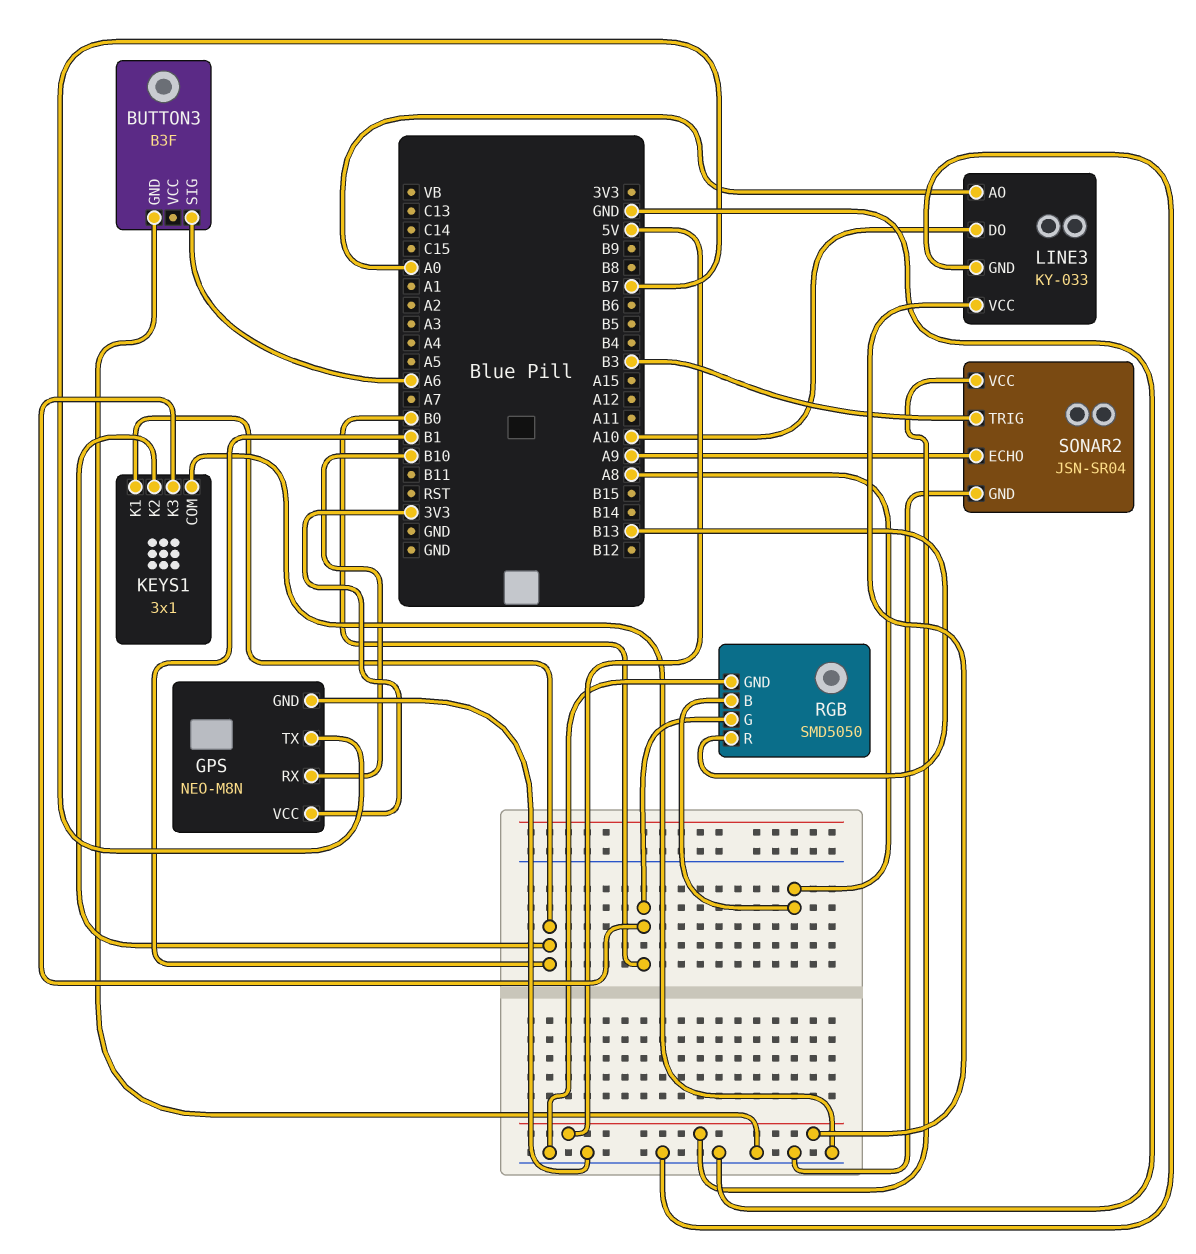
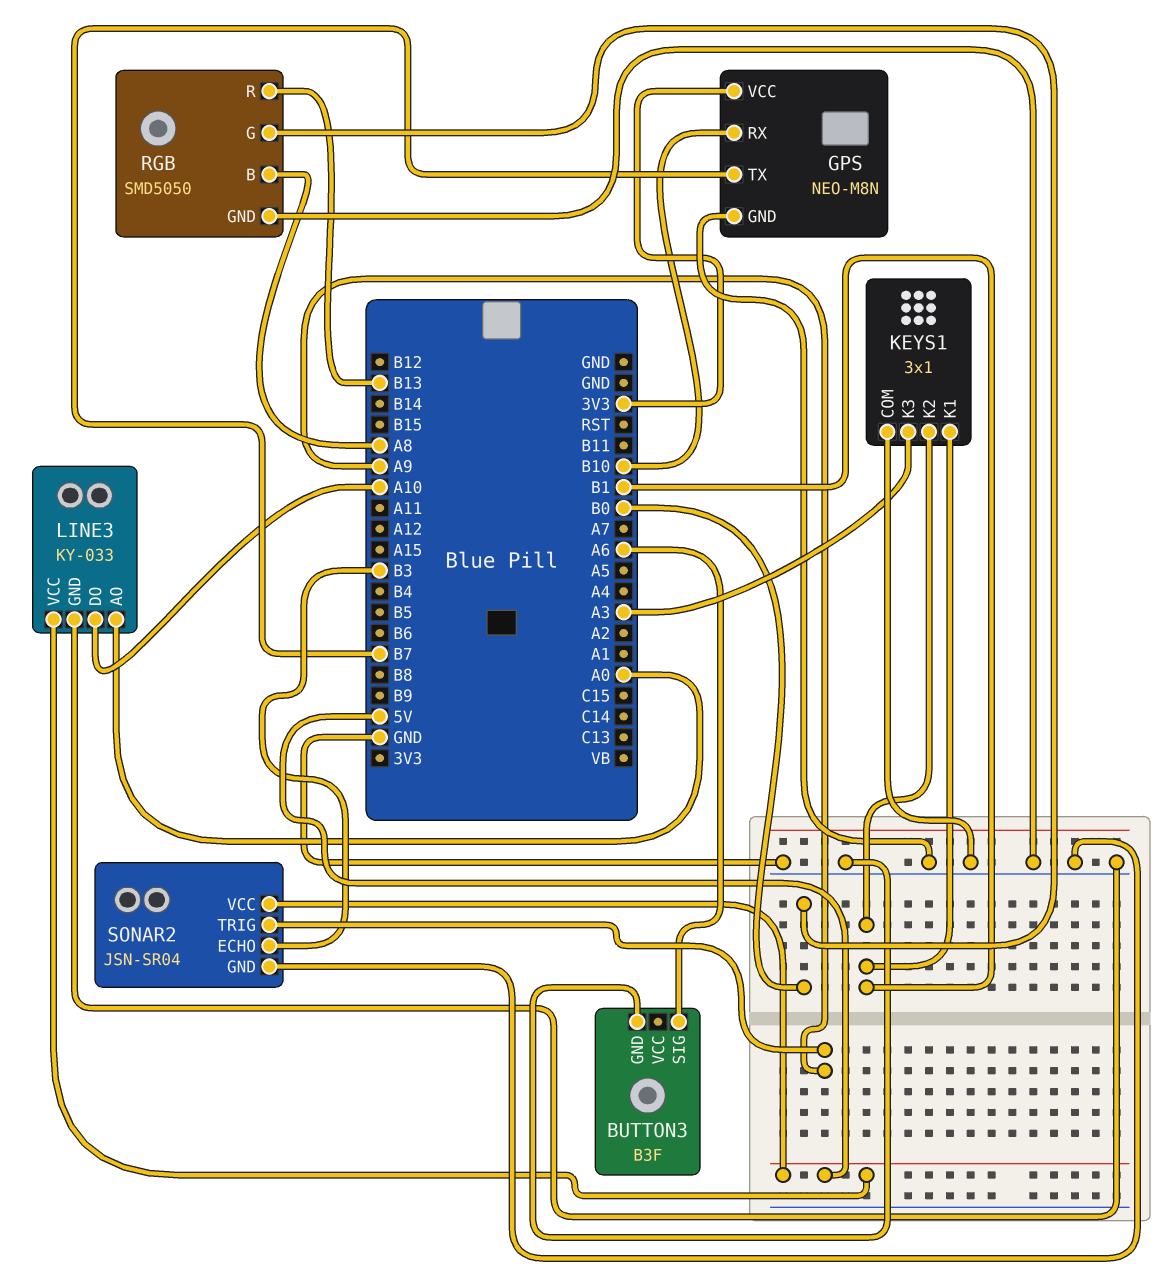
KEYS1 pin K3: B0 -> A3
SONAR2 pin ECHO: A9 -> B3
SONAR2 pin TRIG: B3 -> A9

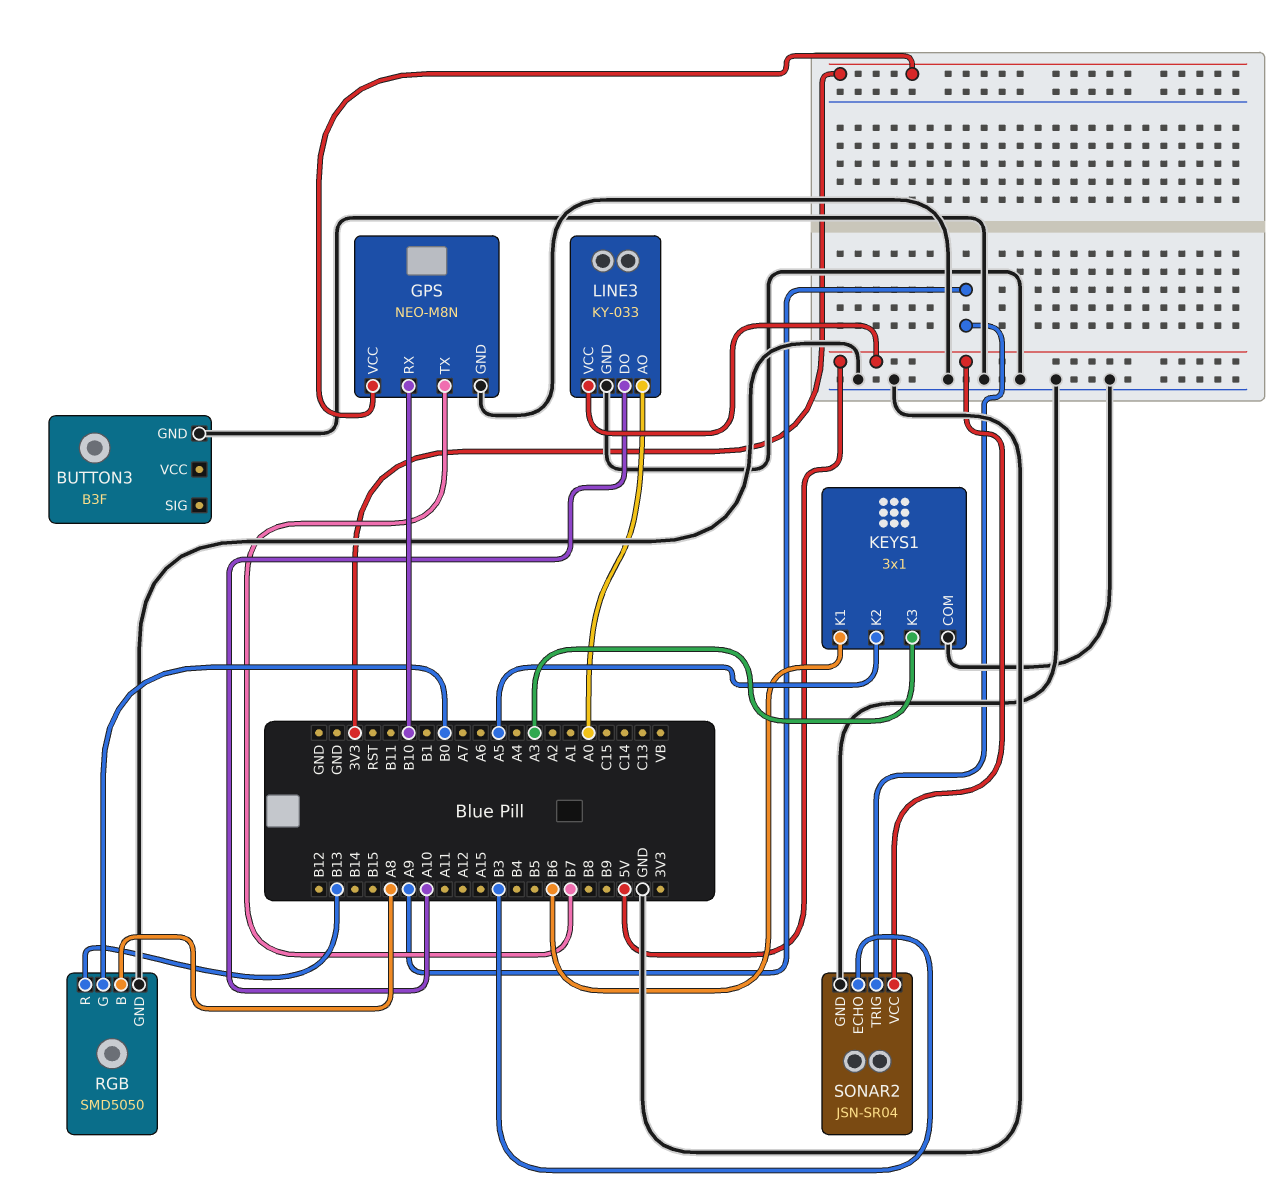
BUTTON3 pin SIG: A6 -> none
KEYS1 pin K1: B1 -> B6
KEYS1 pin K2: B1 -> A5

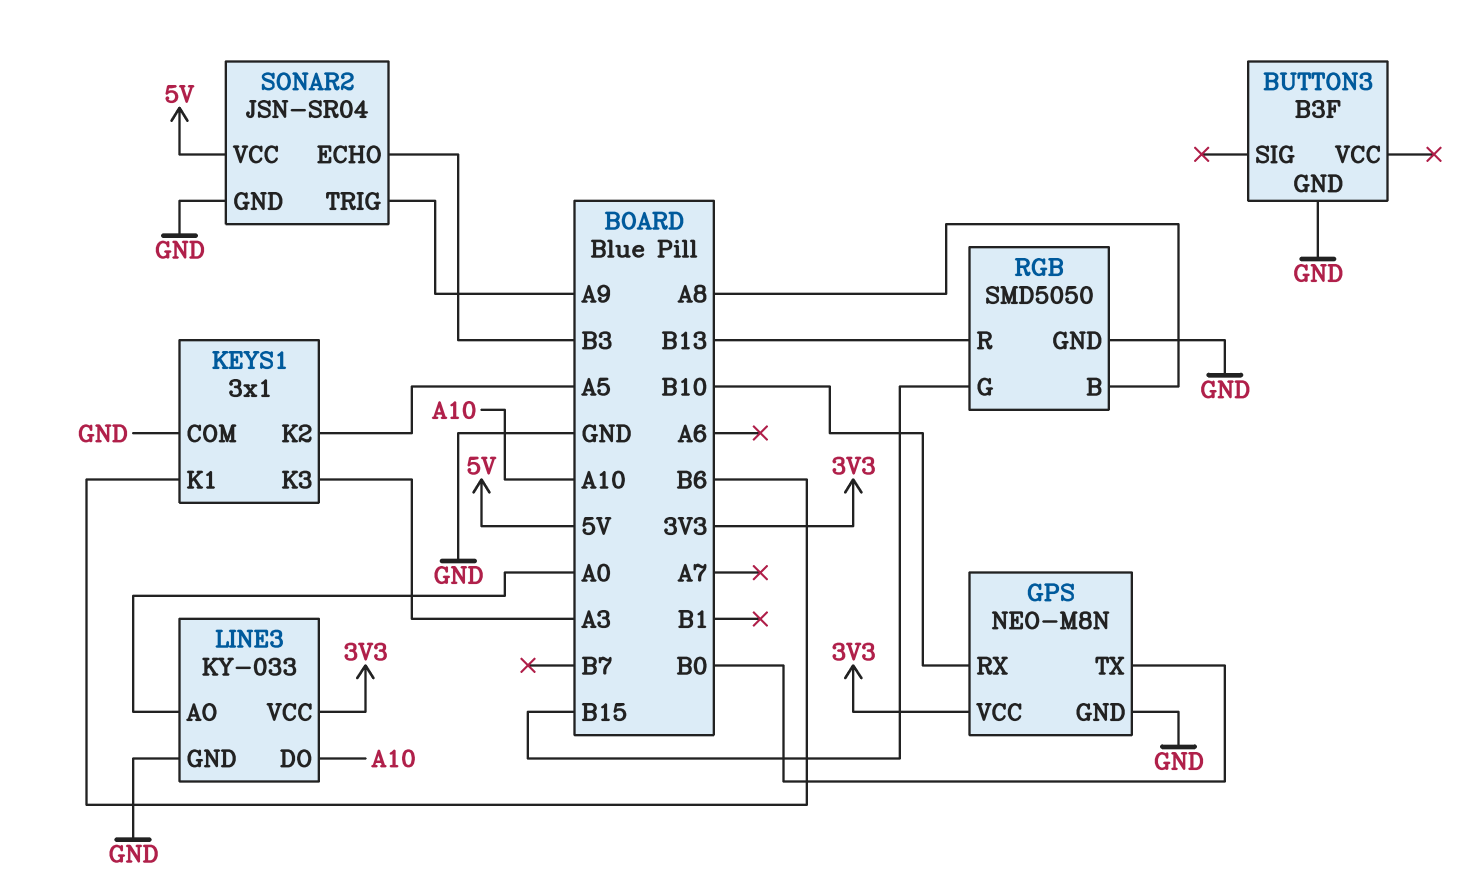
GPS pin TX: B7 -> B0
LINE3 pin VCC: 5V -> 3V3
RGB pin G: B0 -> B15

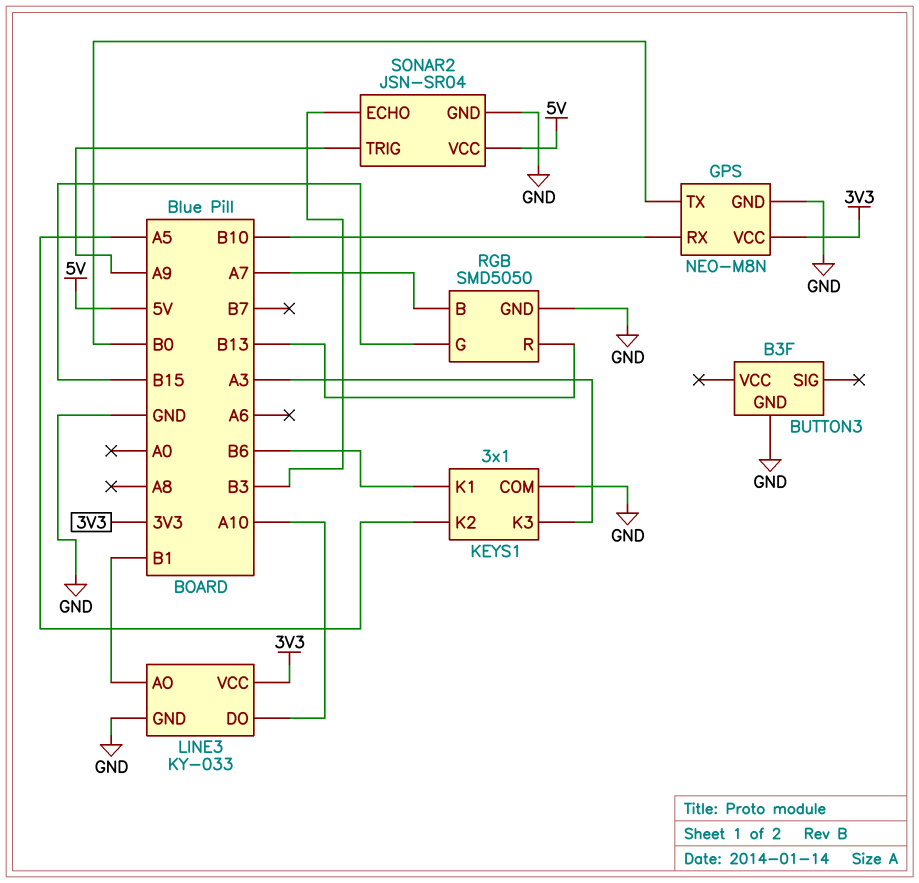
LINE3 pin AO: A0 -> B1
RGB pin B: A8 -> A7

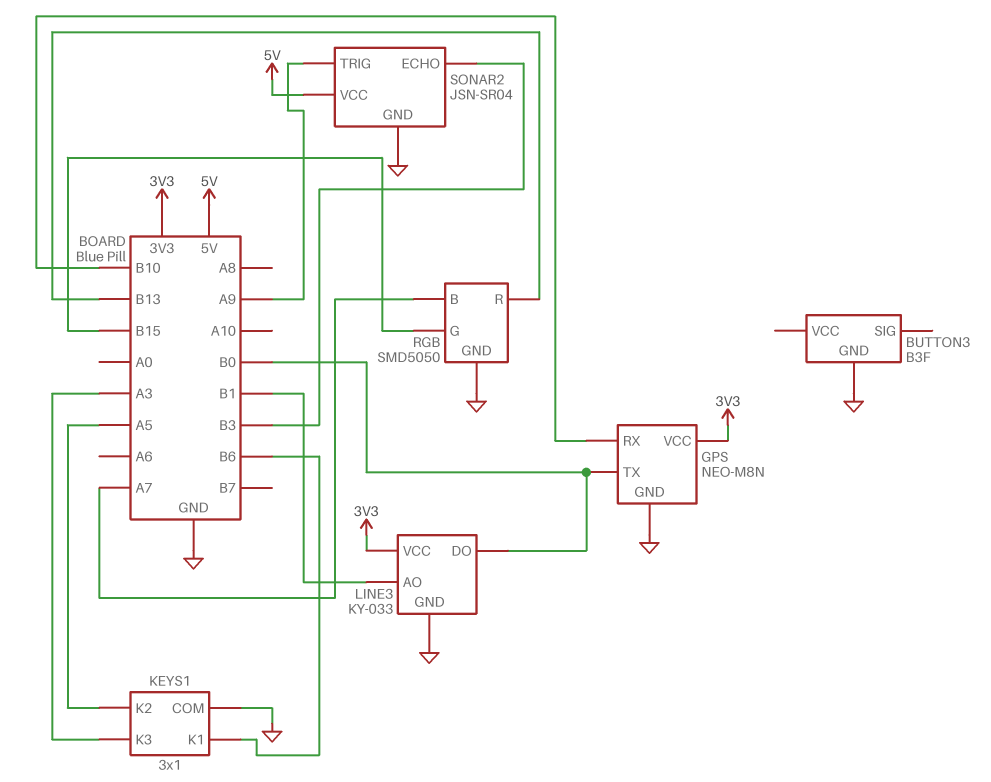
LINE3 pin DO: A10 -> B0

